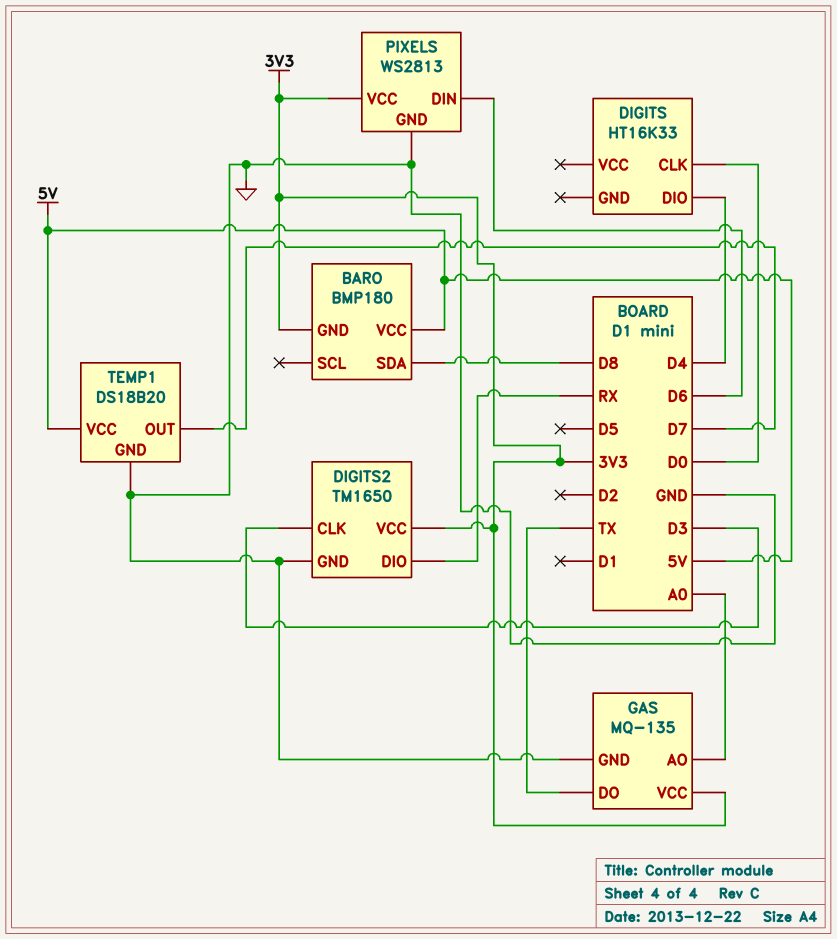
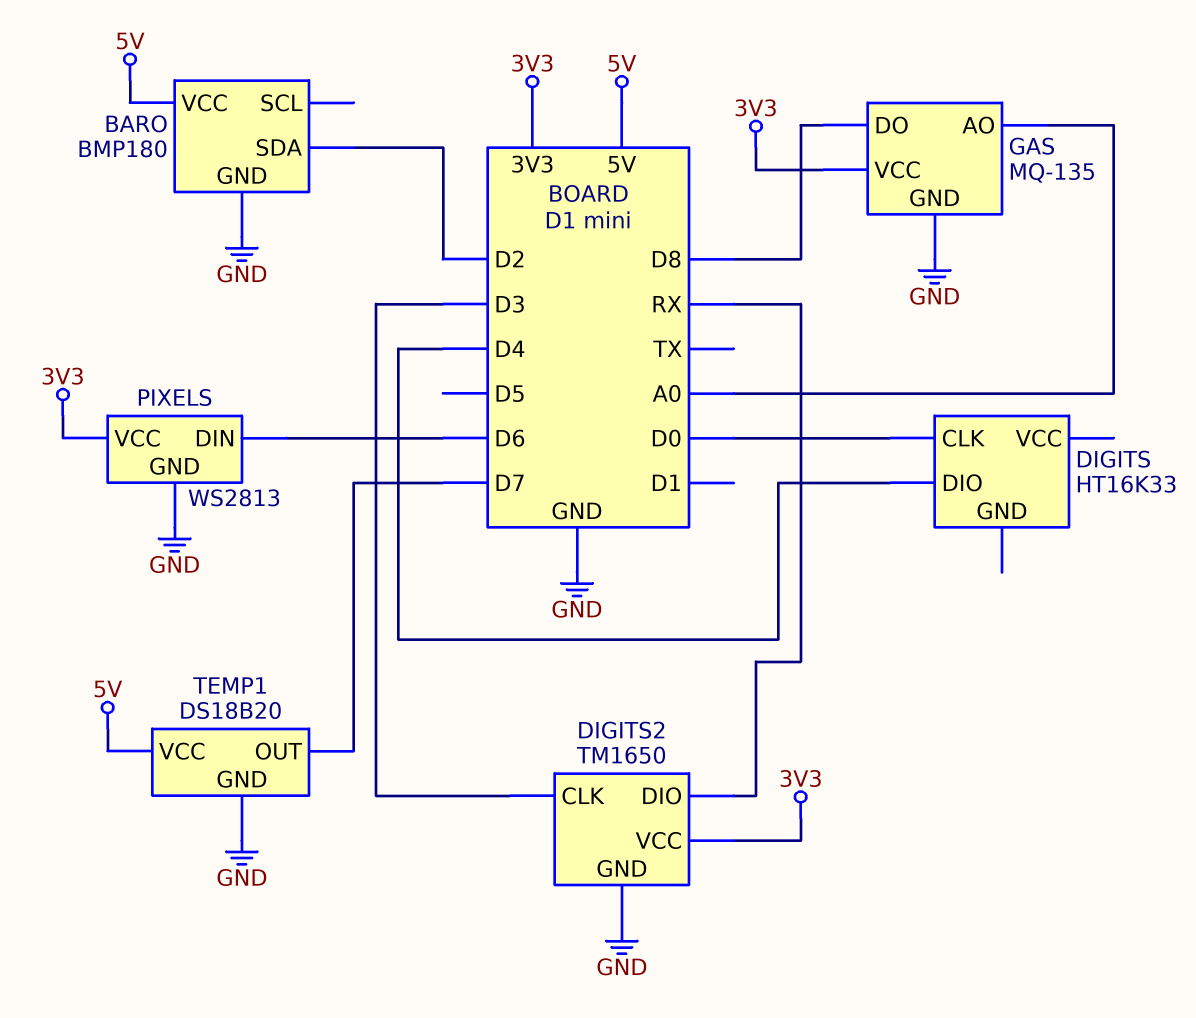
BARO pin GND: 3V3 -> GND
BARO pin SDA: D8 -> D2
GAS pin DO: TX -> D8

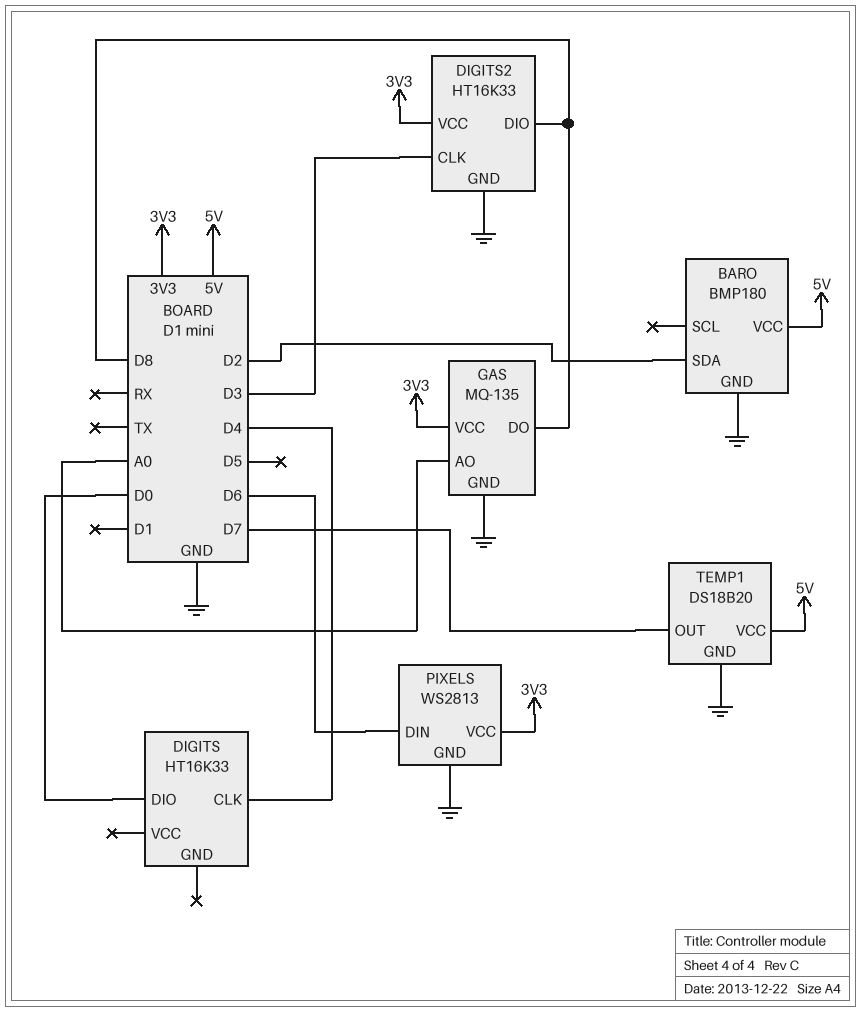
DIGITS pin CLK: D0 -> D4
DIGITS pin DIO: D4 -> D0
DIGITS2: TM1650 -> HT16K33
DIGITS2 pin DIO: RX -> D8

